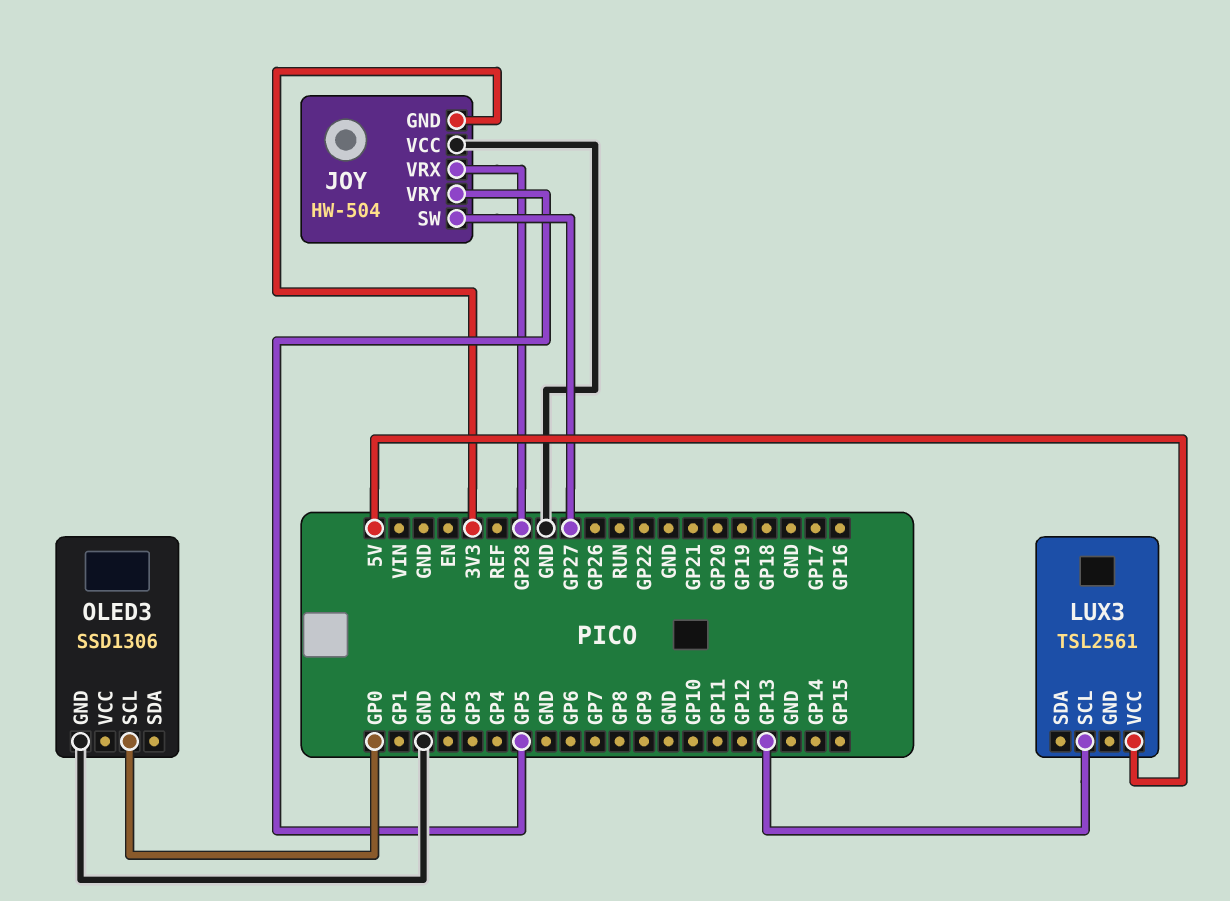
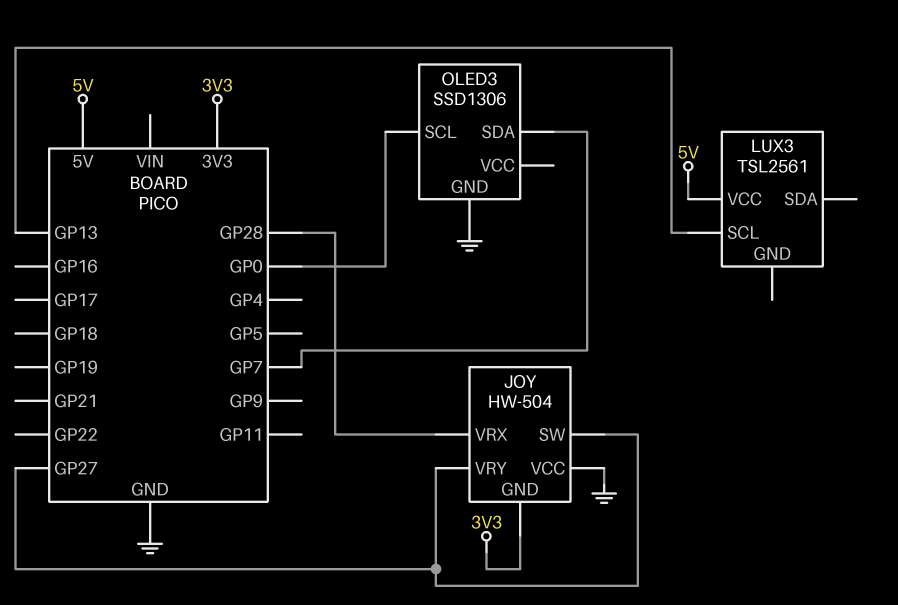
JOY pin VRY: GP5 -> GP27
OLED3 pin SDA: none -> GP7

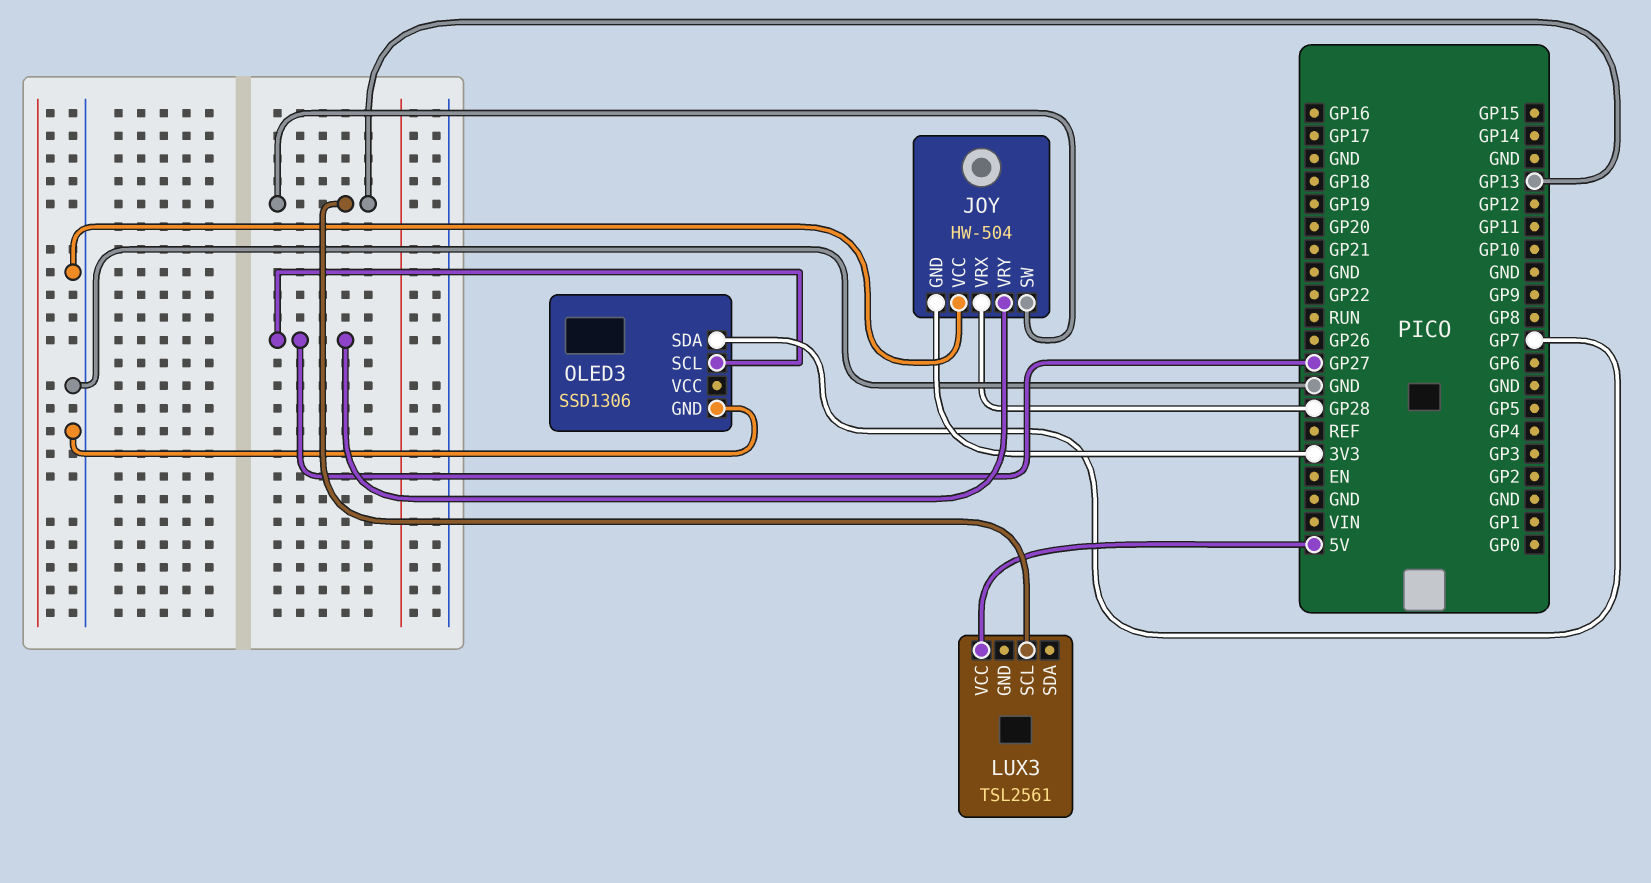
JOY pin SW: GP27 -> GP13
OLED3 pin SCL: GP0 -> GP27

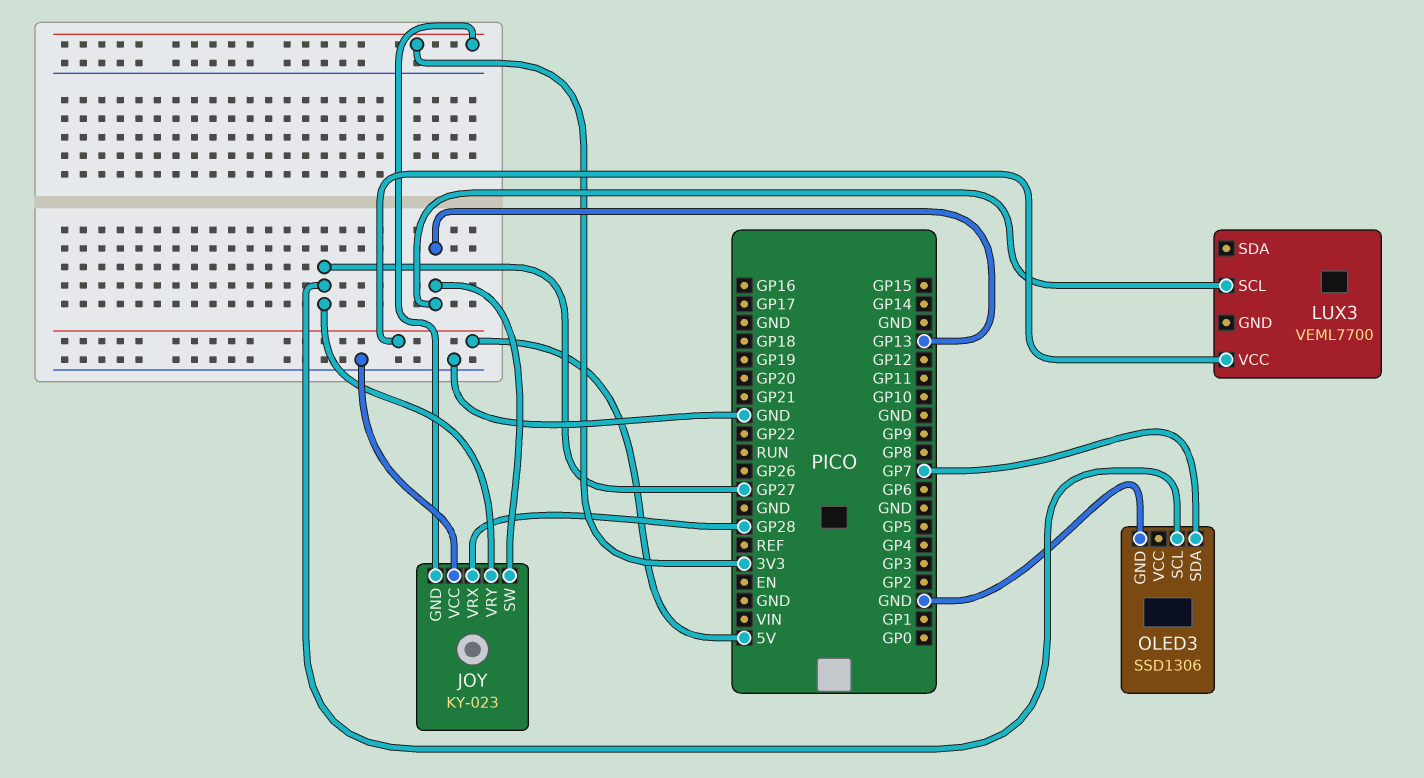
JOY: HW-504 -> KY-023
LUX3: TSL2561 -> VEML7700

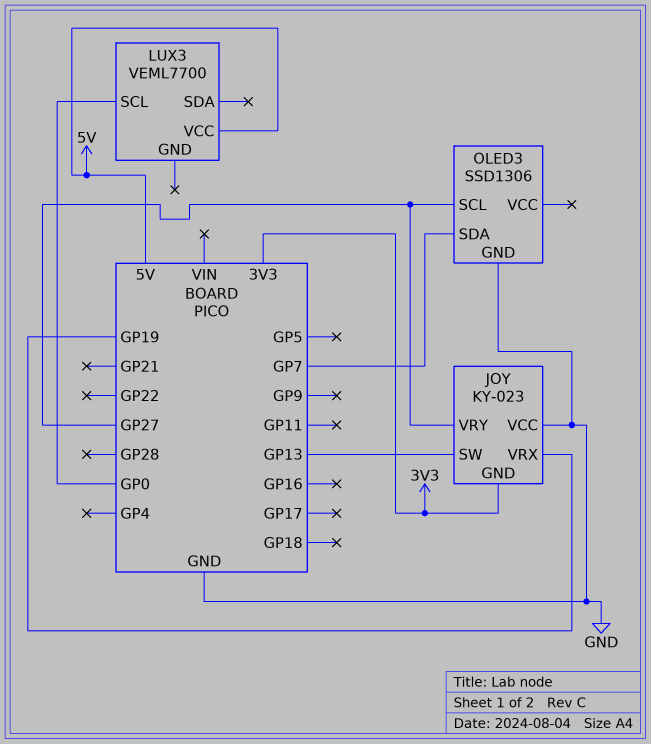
JOY pin VRX: GP28 -> GP19
LUX3 pin SCL: GP13 -> GP0

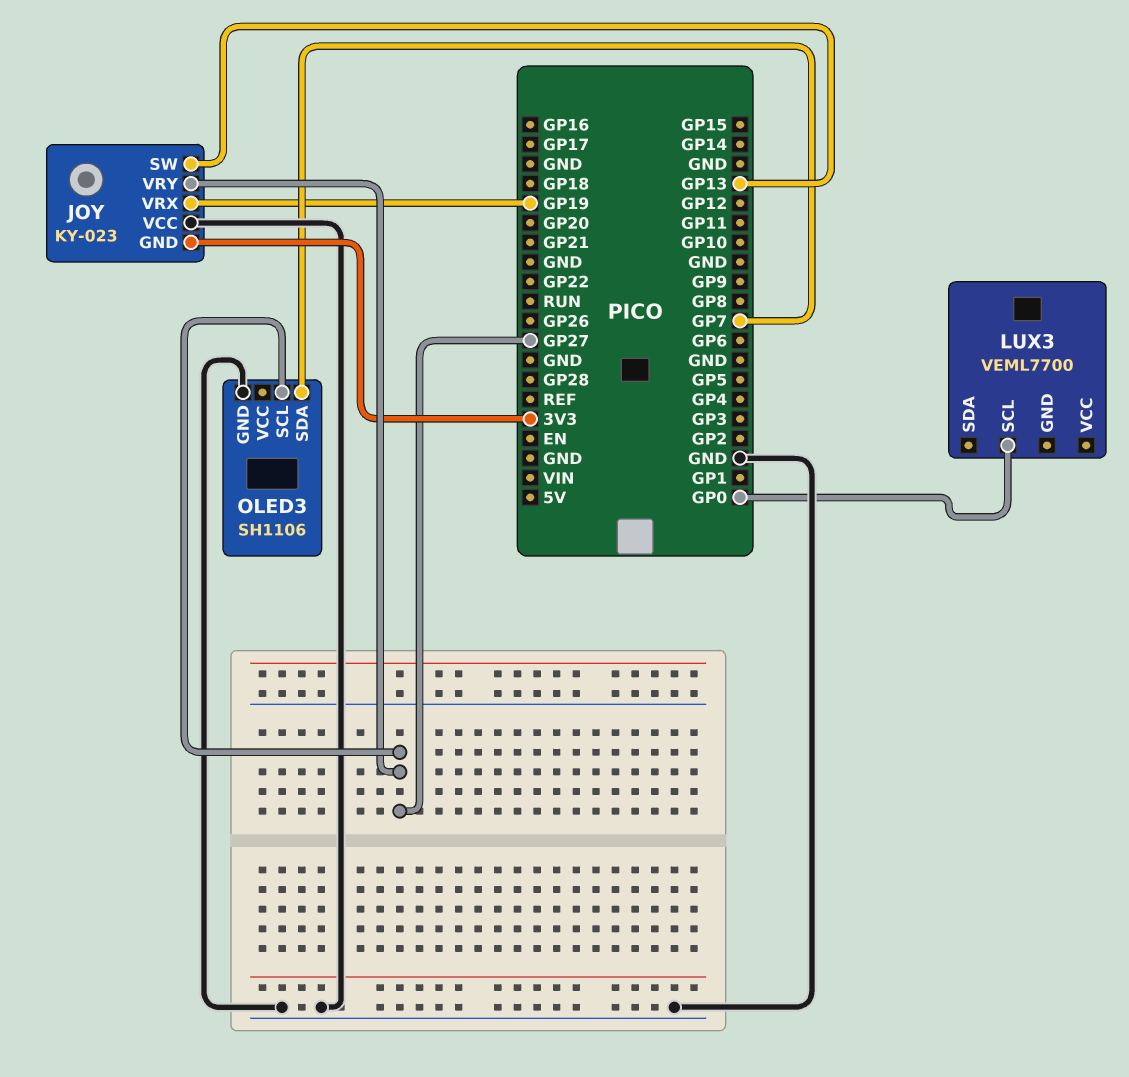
LUX3 pin VCC: 5V -> none
OLED3: SSD1306 -> SH1106

